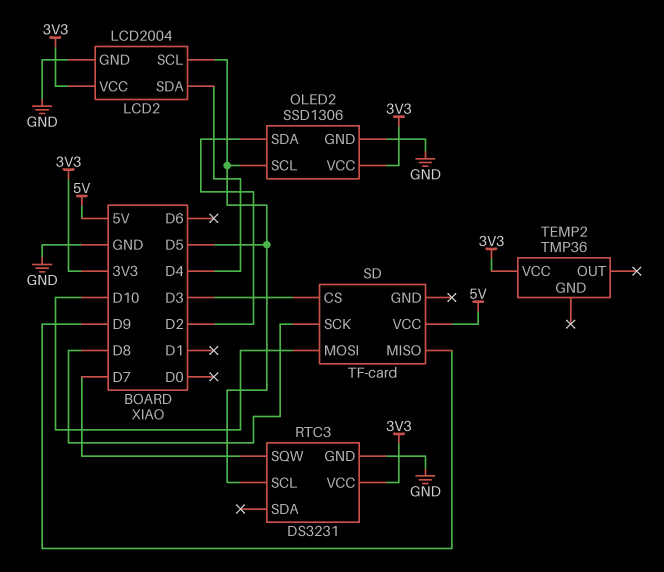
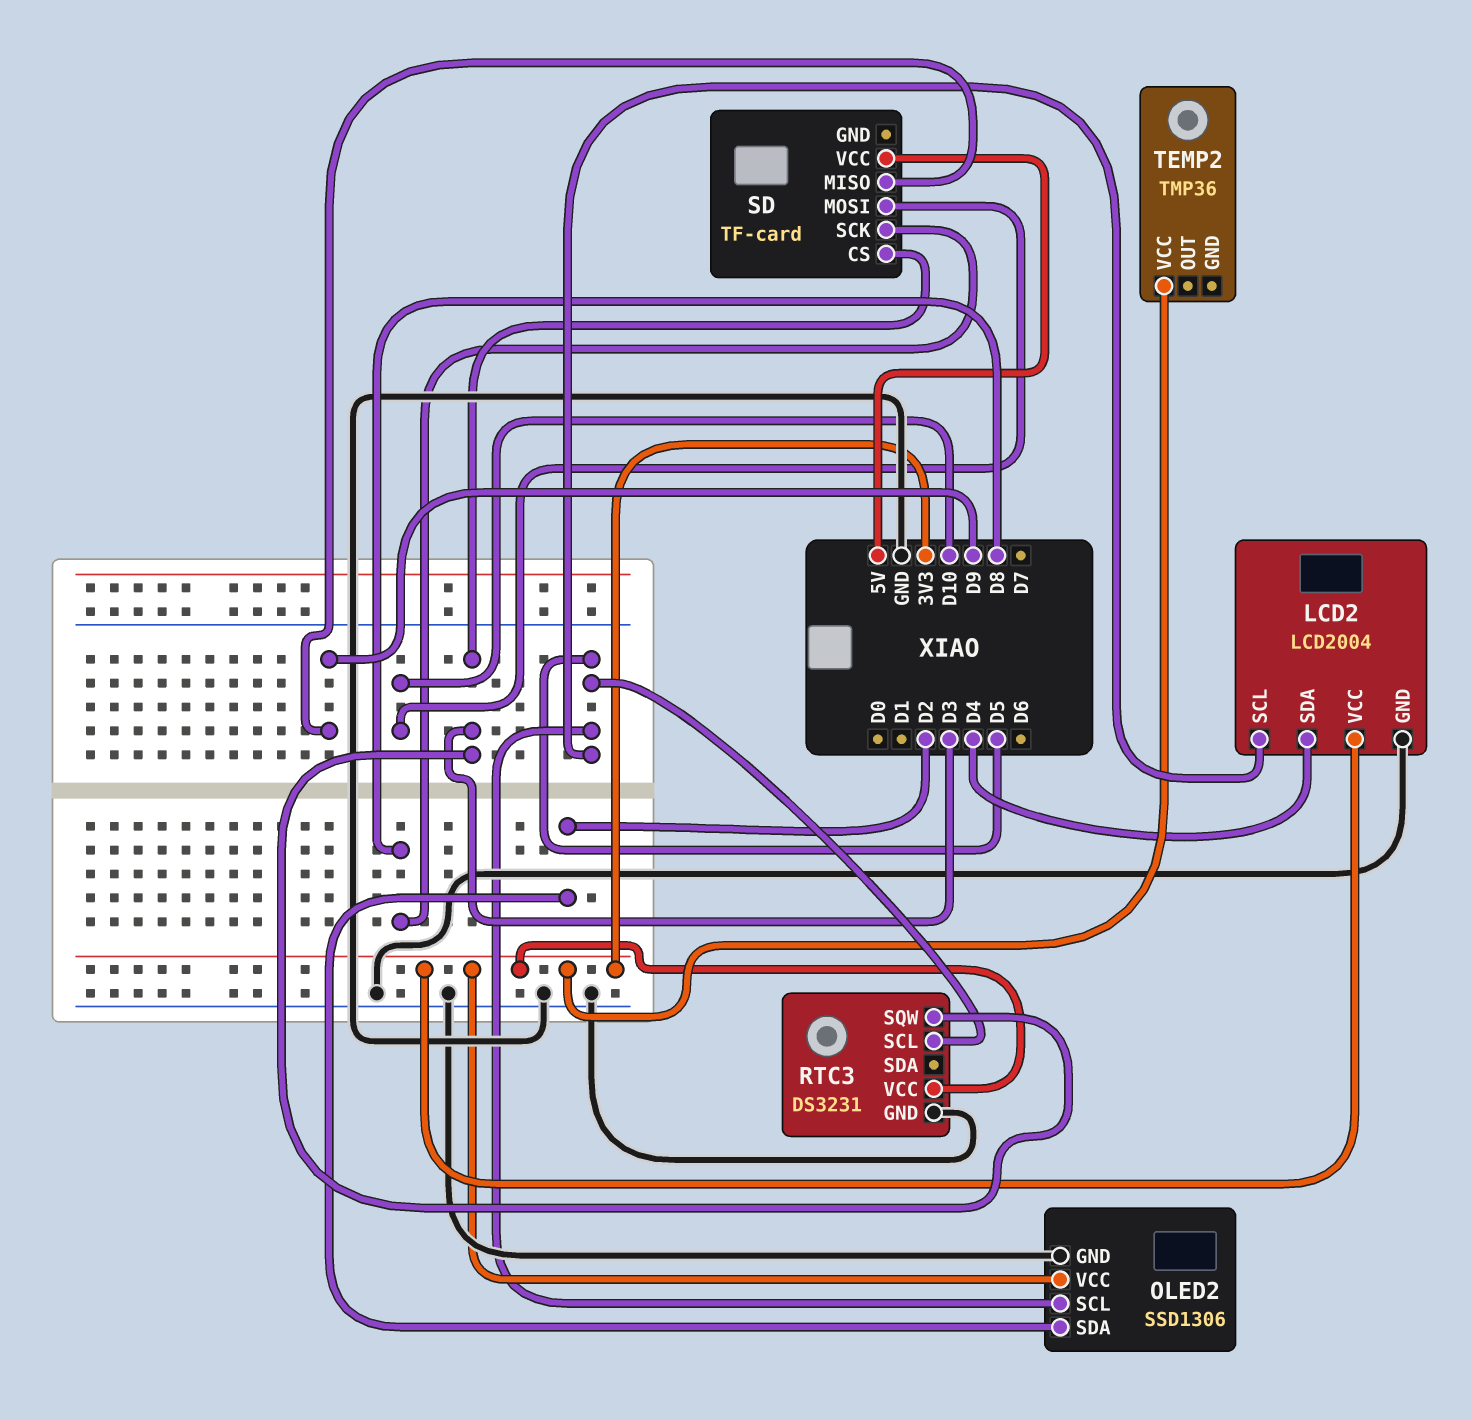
RTC3 pin SQW: D7 -> D3

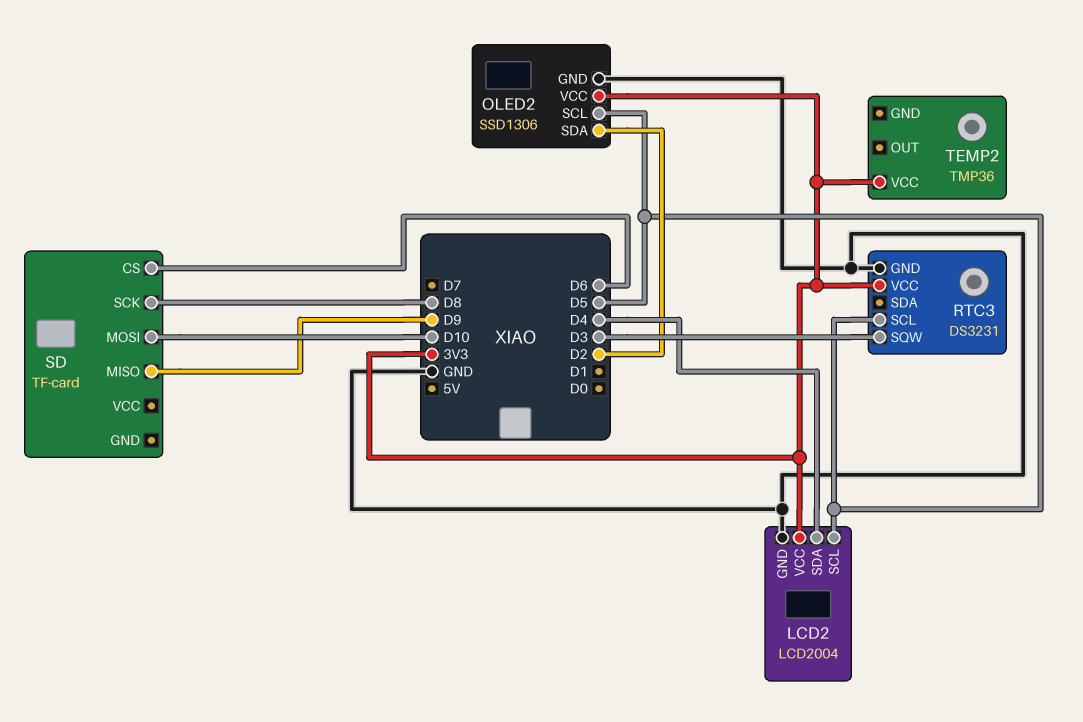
SD pin CS: D3 -> D6
SD pin VCC: 5V -> none

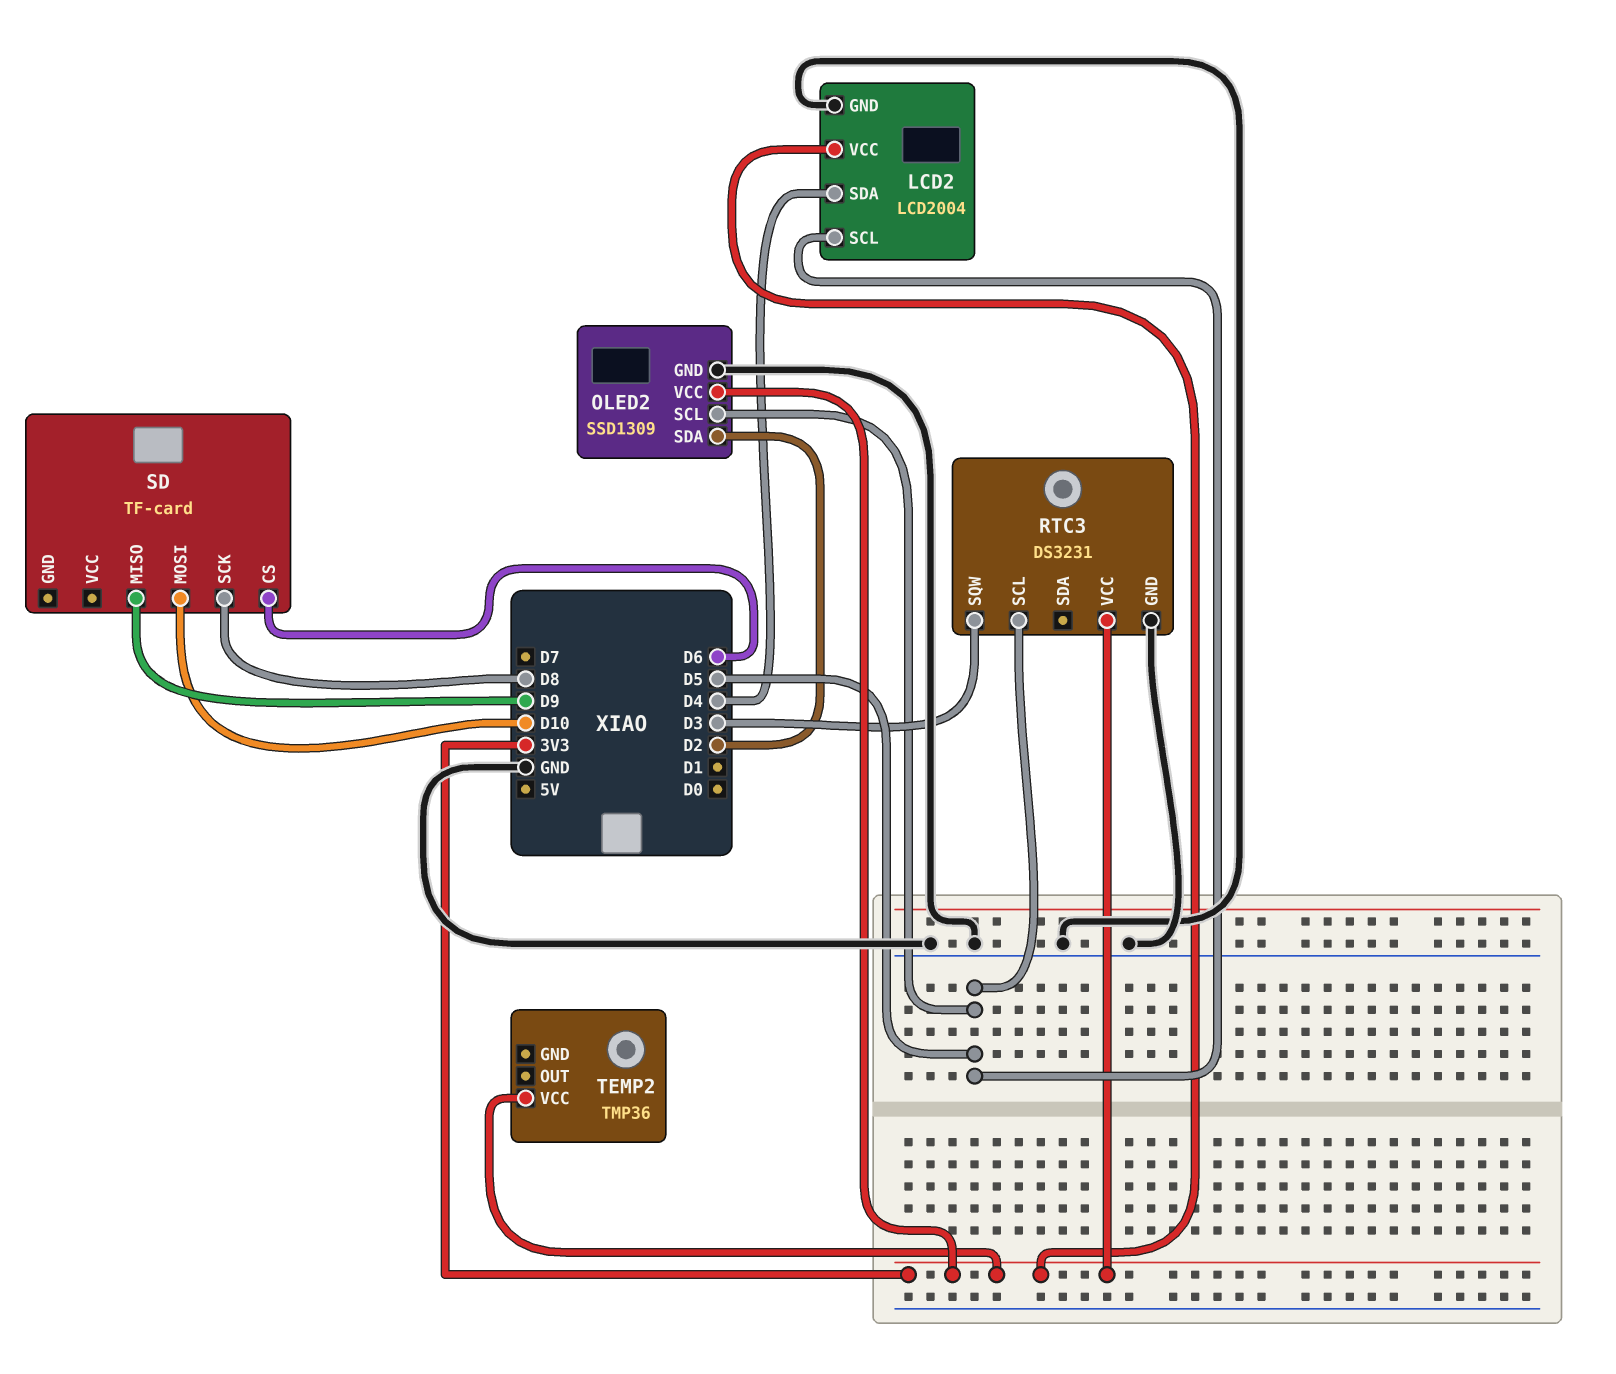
OLED2: SSD1306 -> SSD1309

